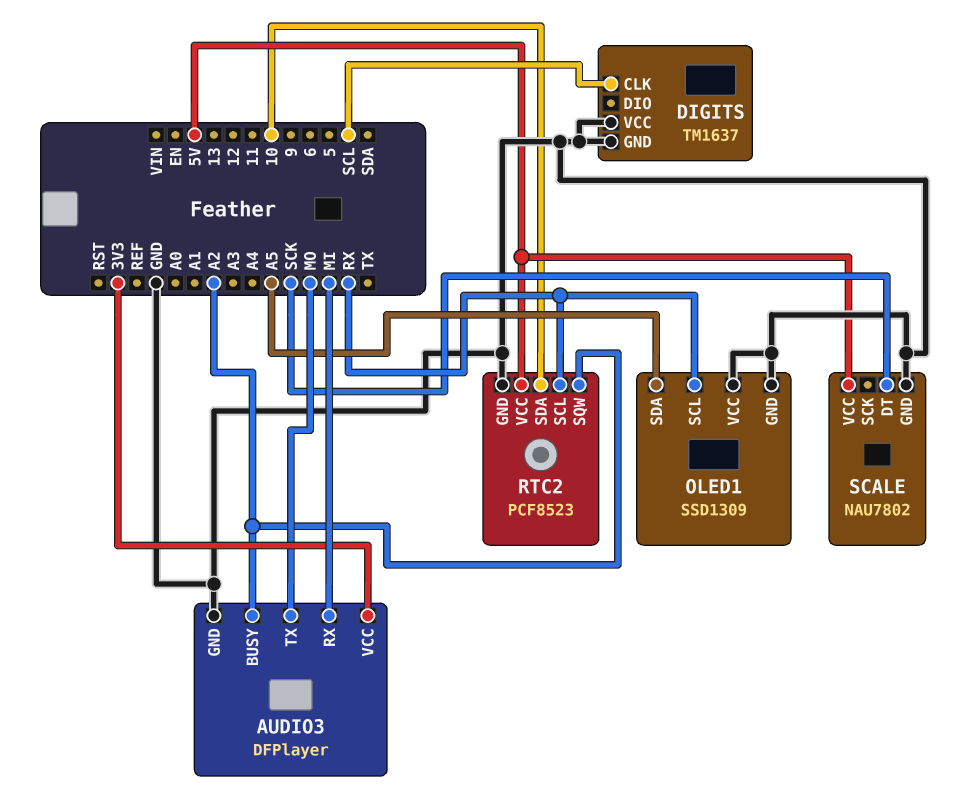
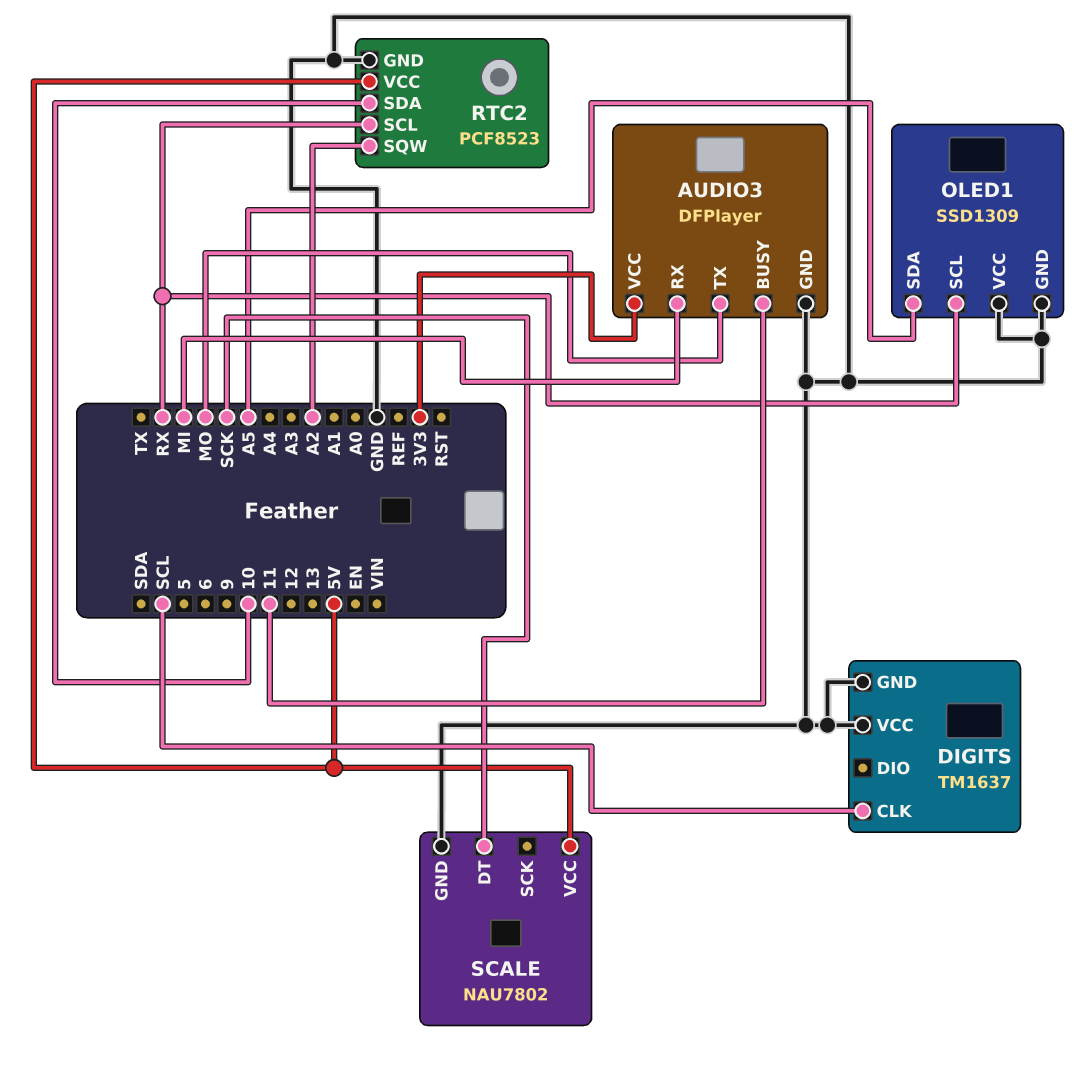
AUDIO3 pin BUSY: A2 -> 11

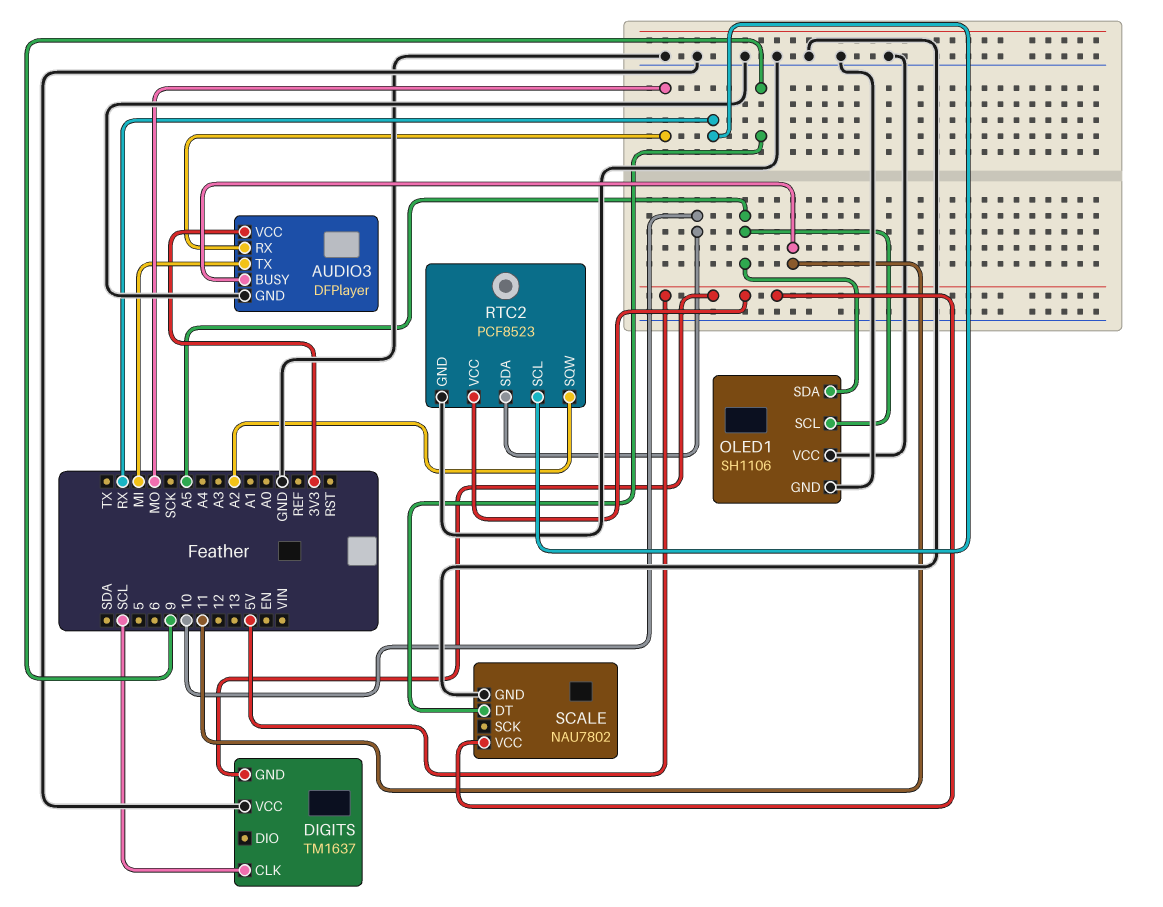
AUDIO3 pin RX: MI -> MO
AUDIO3 pin TX: MO -> MI
DIGITS pin GND: GND -> 5V
OLED1: SSD1309 -> SH1106
OLED1 pin SCL: RX -> A5
SCALE pin DT: SCK -> 9

